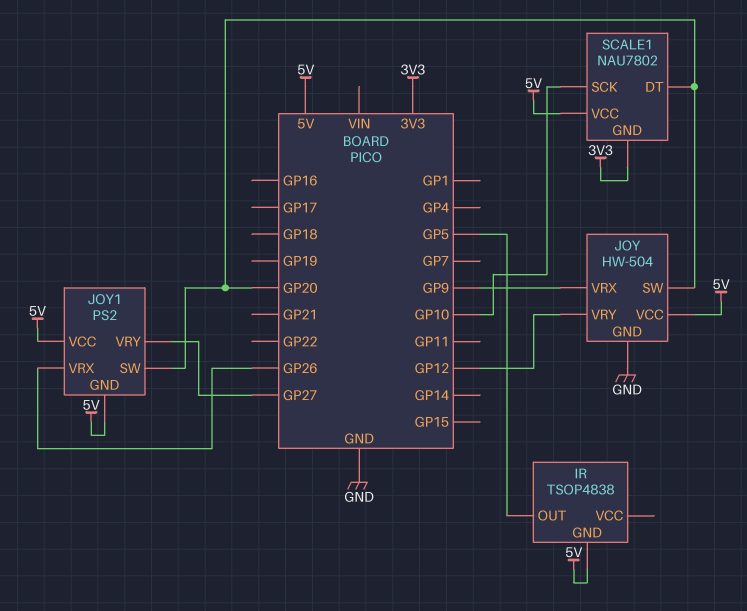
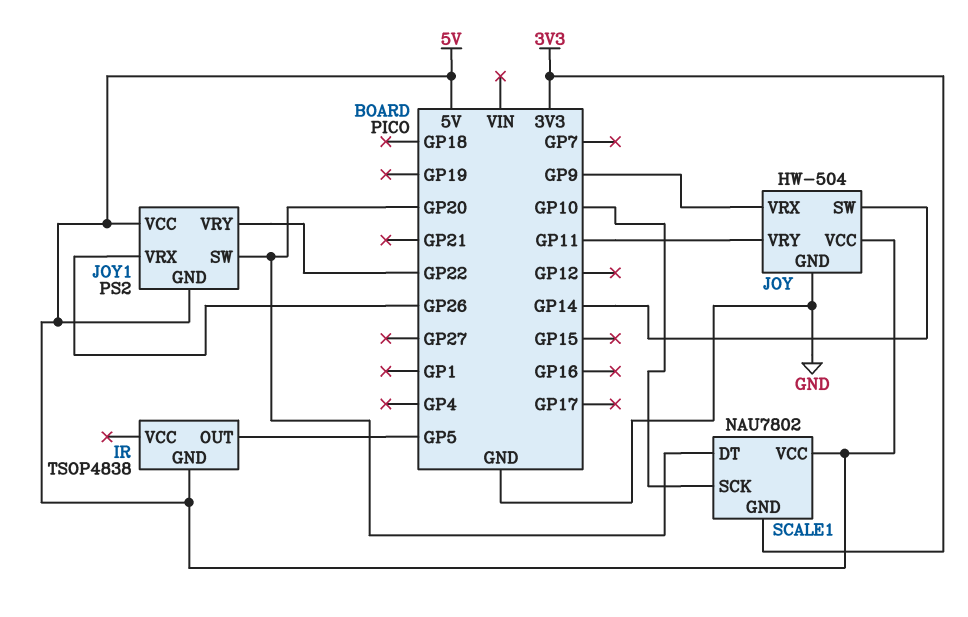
JOY pin SW: GP20 -> GP14
JOY pin VRY: GP12 -> GP11
JOY1 pin VRY: GP27 -> GP22

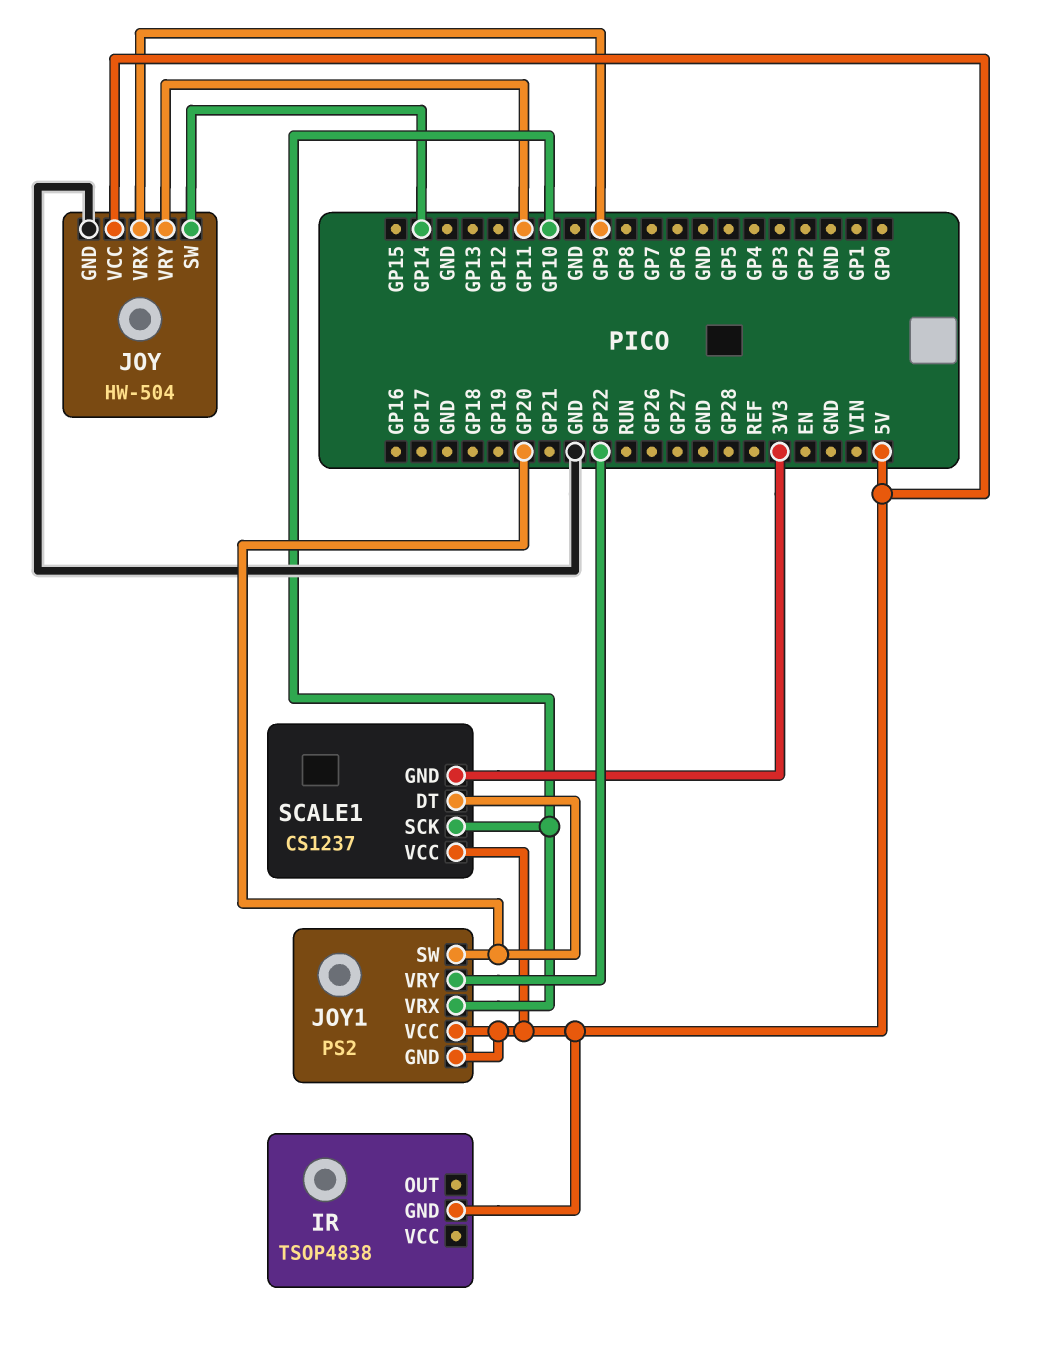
IR pin OUT: GP5 -> none
JOY1 pin VRX: GP26 -> GP10
SCALE1: NAU7802 -> CS1237

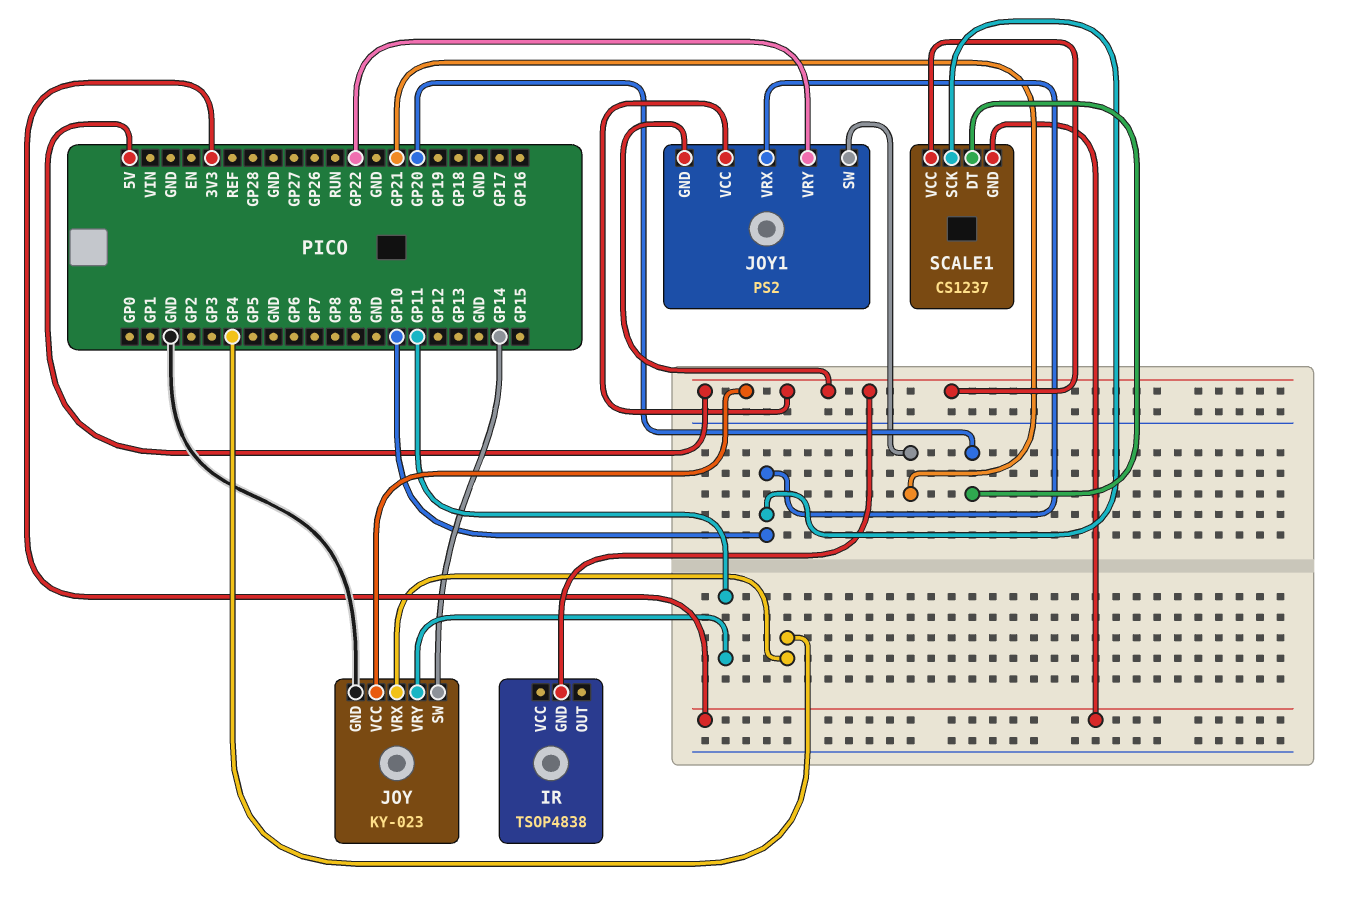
JOY: HW-504 -> KY-023
JOY pin VRX: GP9 -> GP4
JOY1 pin SW: GP20 -> GP21

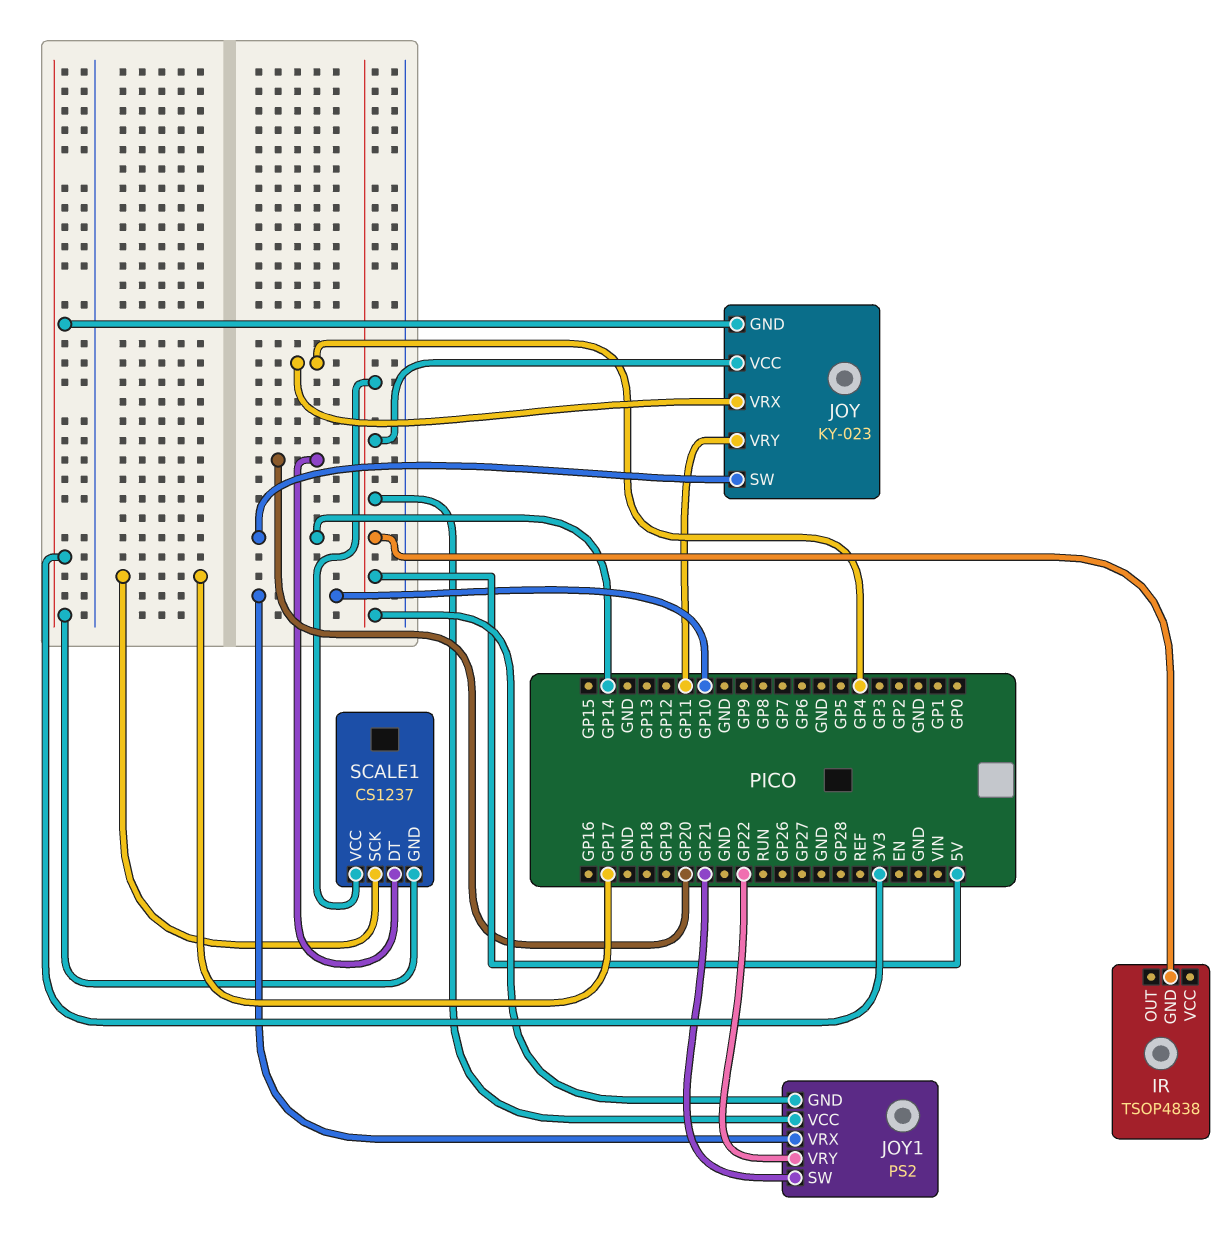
JOY pin GND: GND -> 3V3
SCALE1 pin SCK: GP10 -> GP17

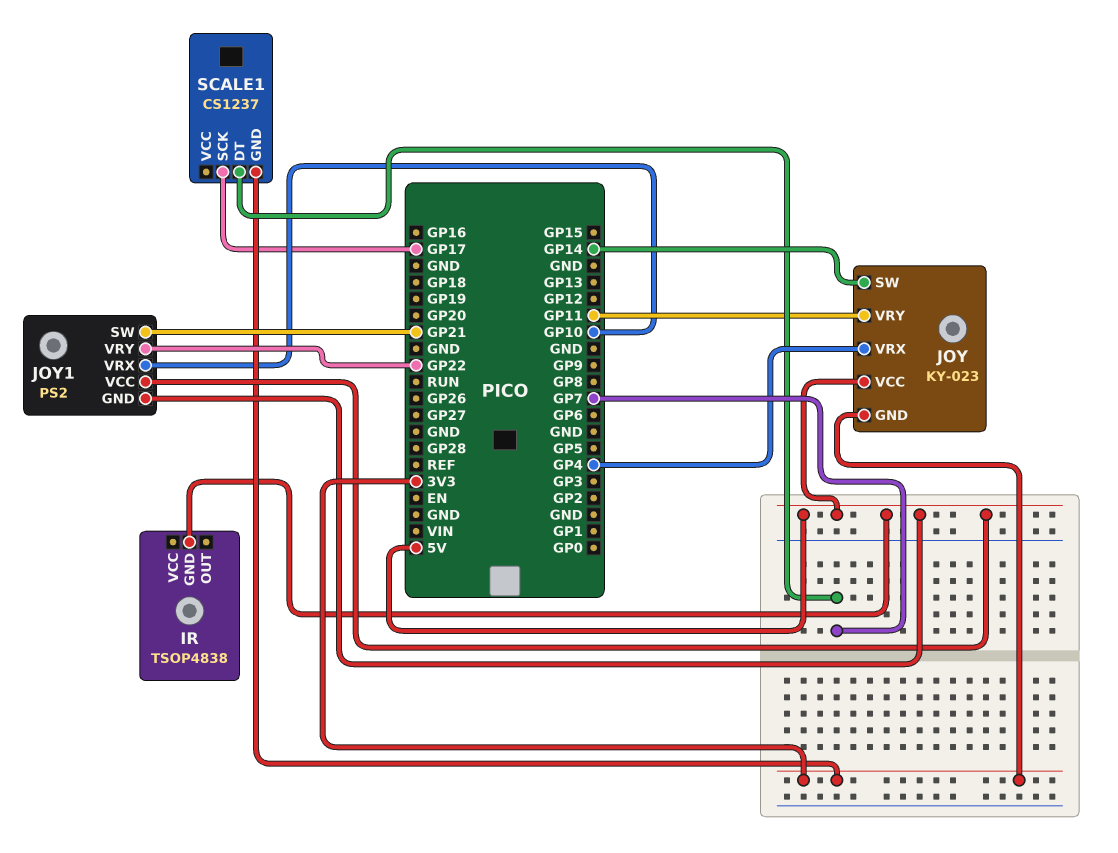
SCALE1 pin DT: GP20 -> GP7
SCALE1 pin VCC: 5V -> none

